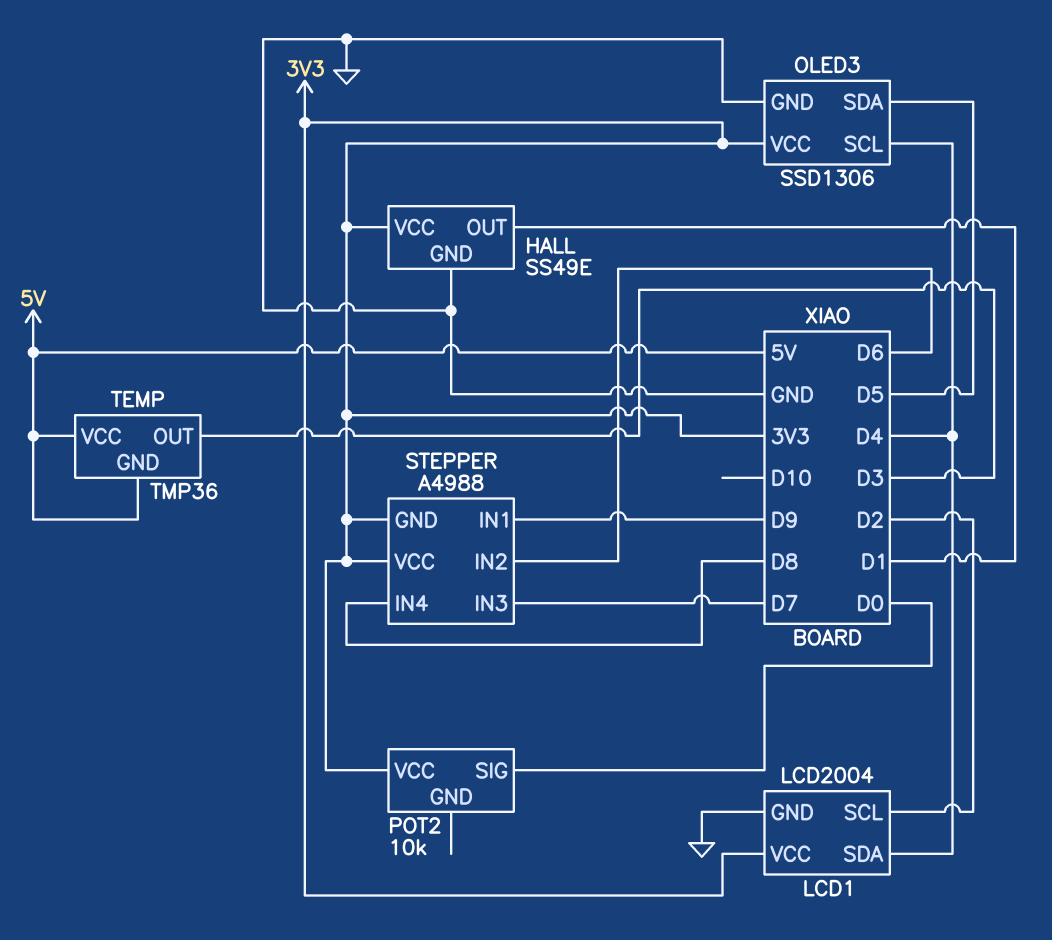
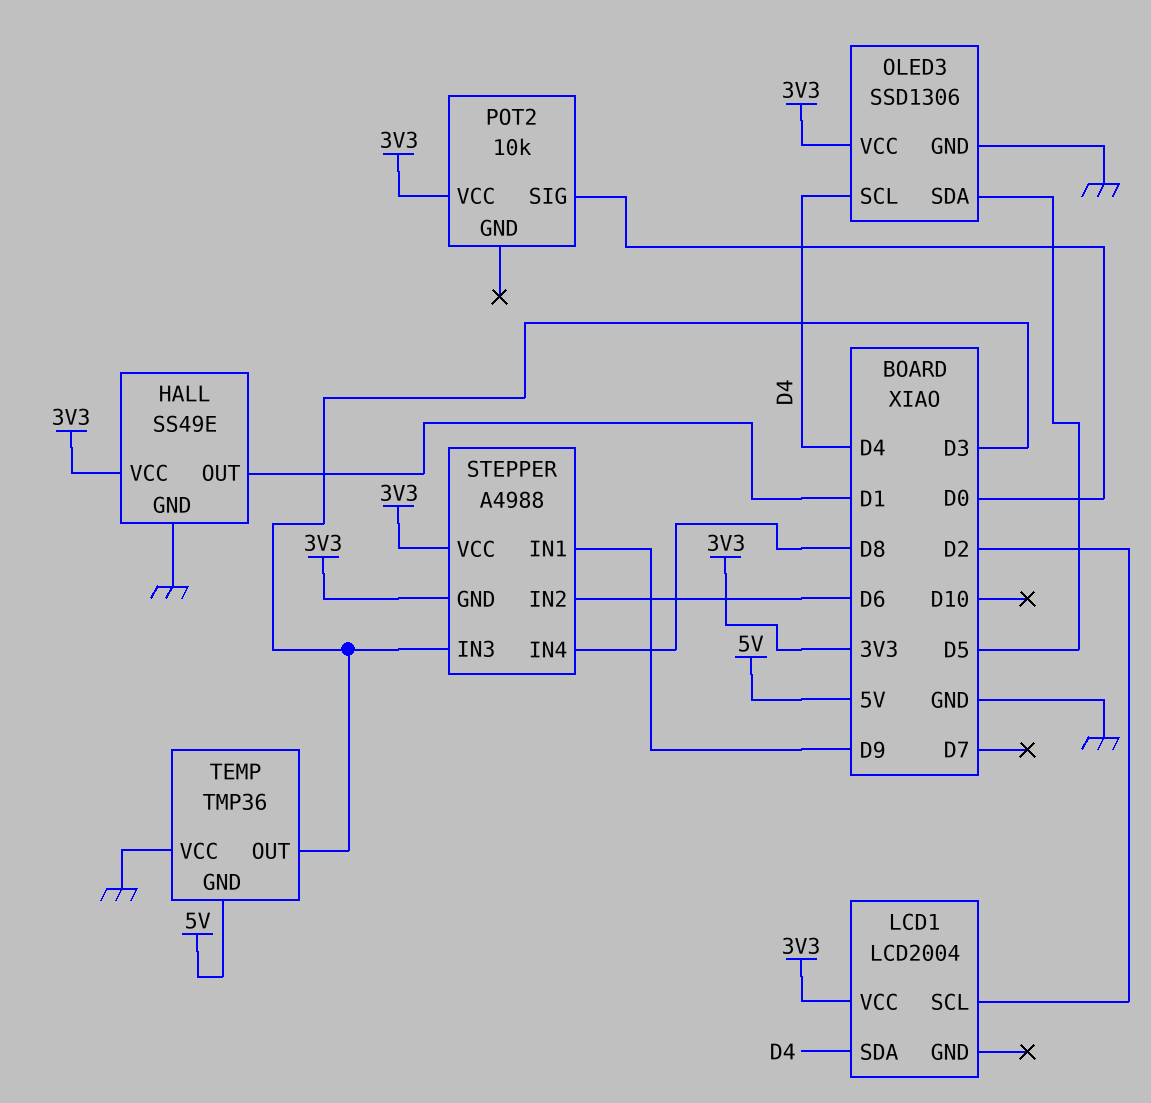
LCD1 pin GND: GND -> none
STEPPER pin IN3: D7 -> D3
TEMP pin VCC: 5V -> GND

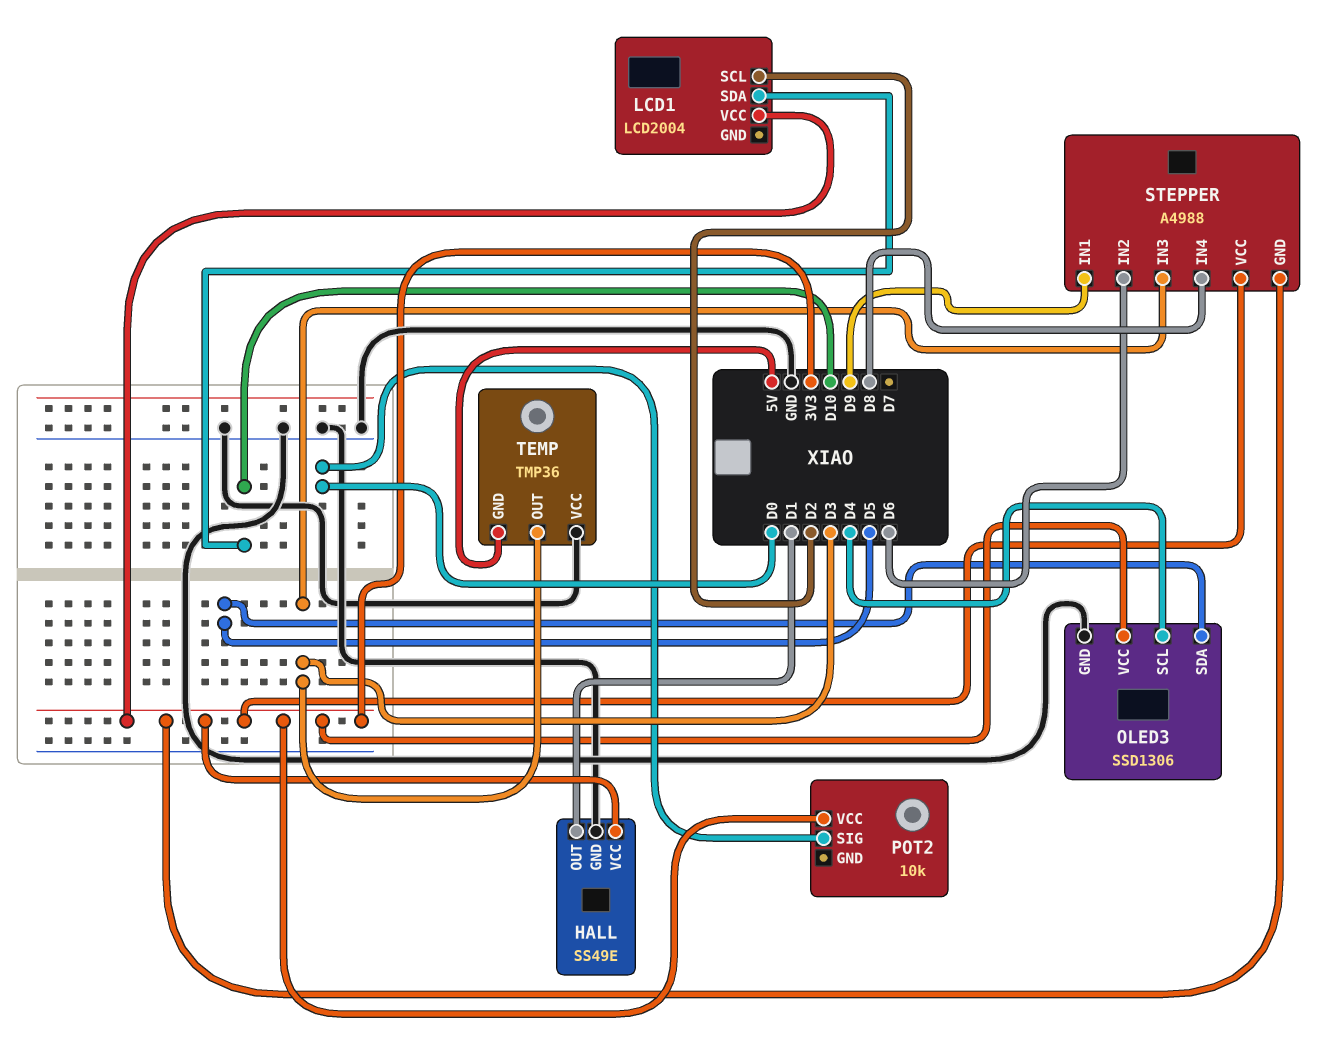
LCD1 pin SDA: D4 -> D10

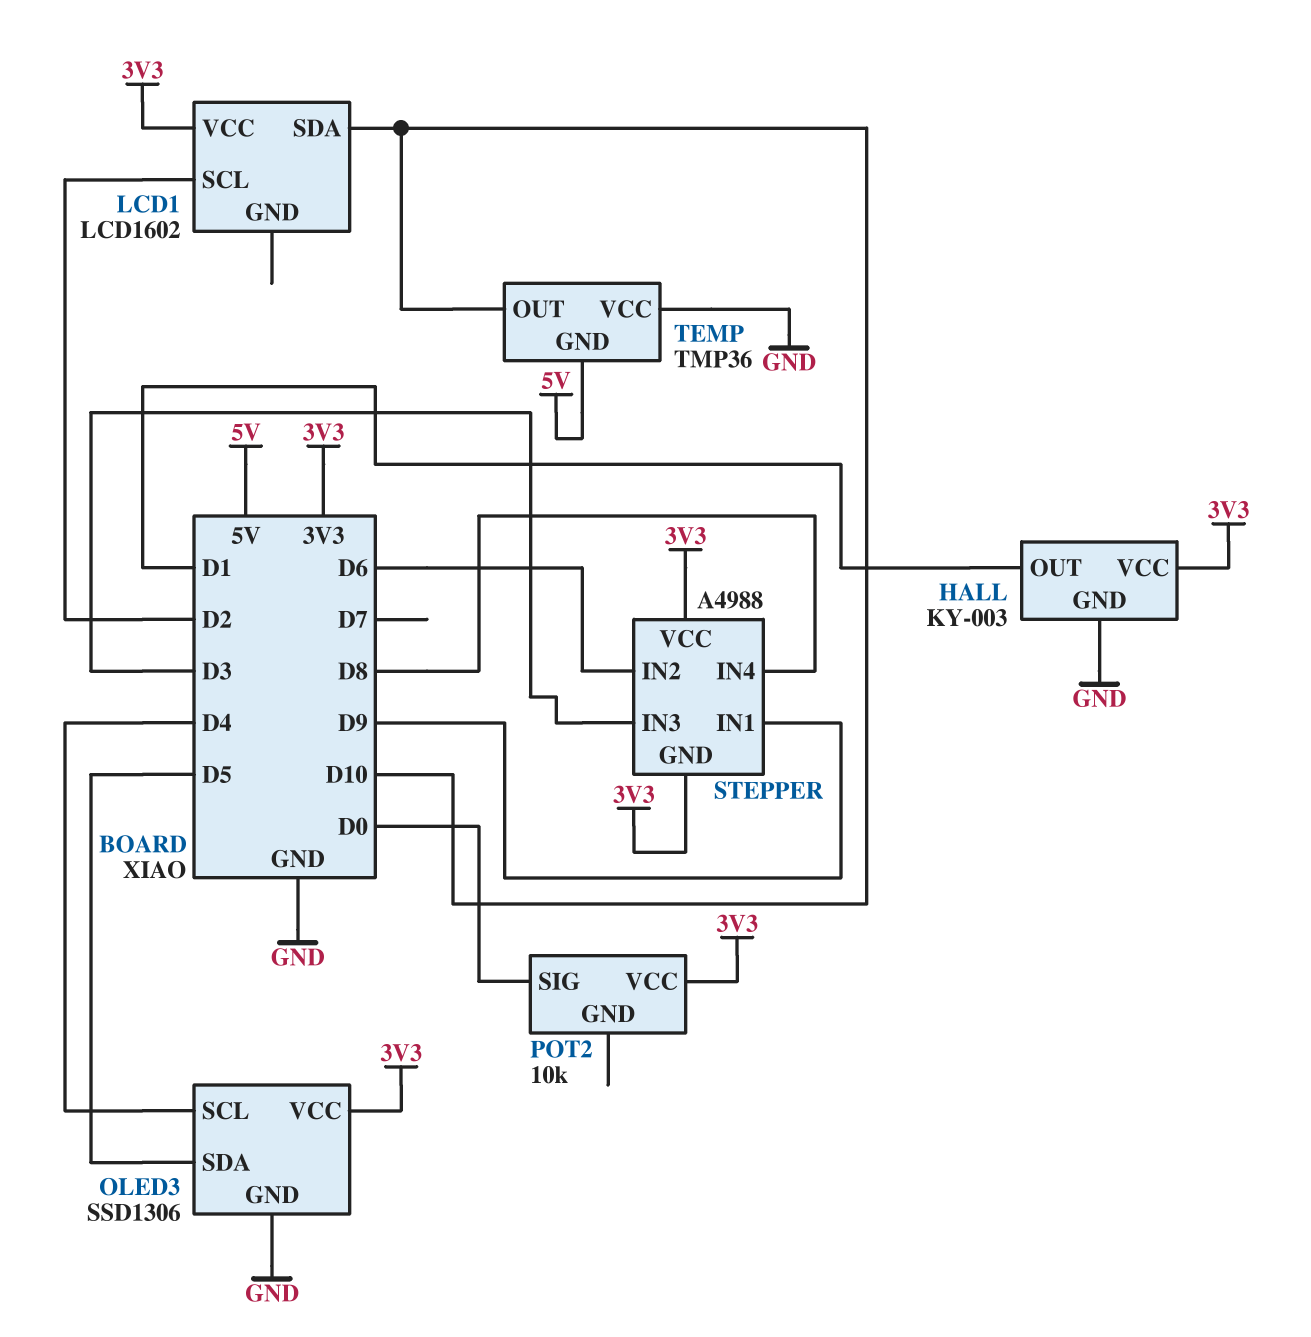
HALL: SS49E -> KY-003
LCD1: LCD2004 -> LCD1602
TEMP pin OUT: D3 -> D10

